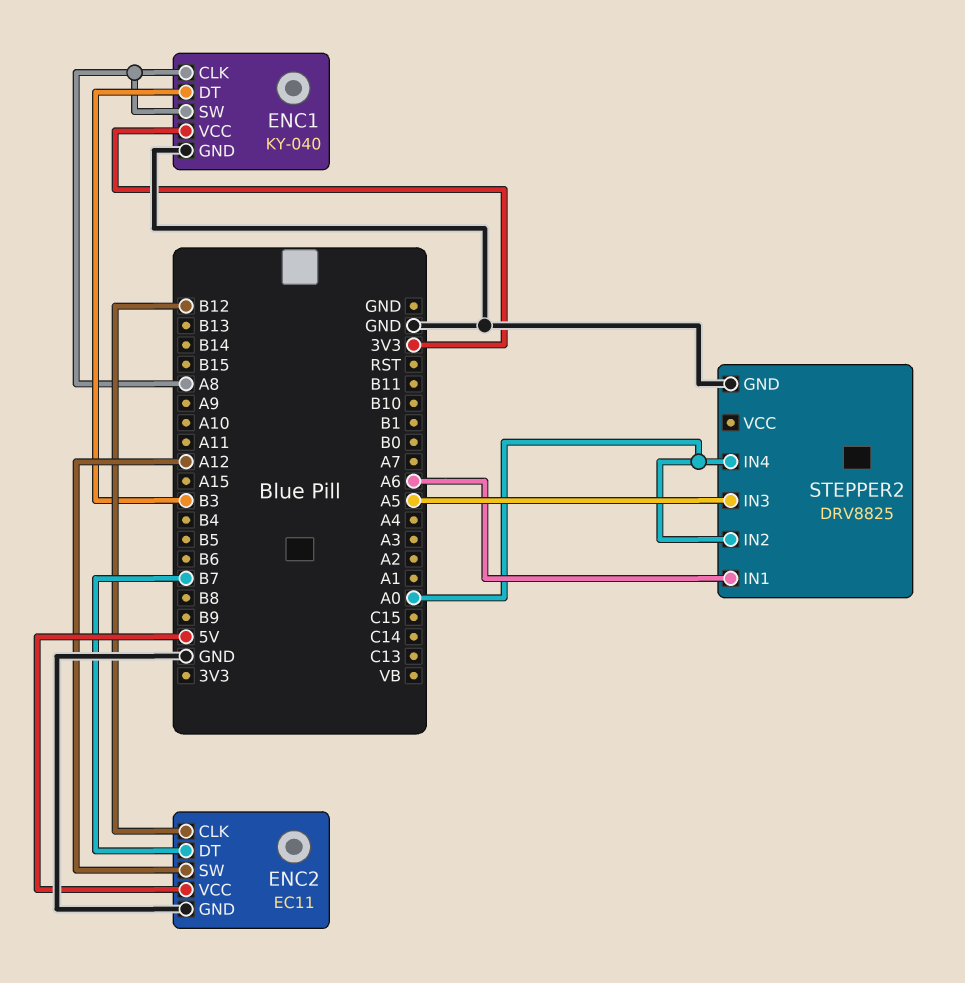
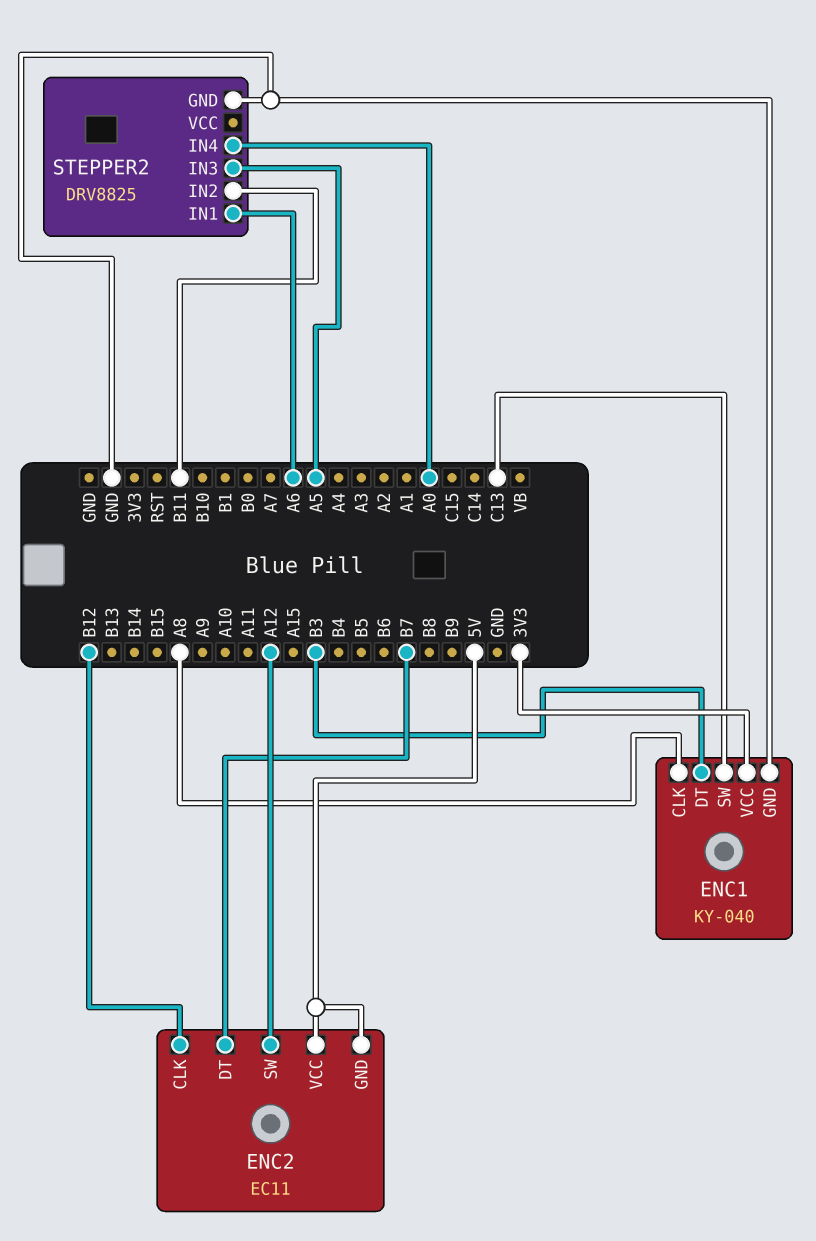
ENC1 pin SW: A8 -> C13
ENC2 pin GND: GND -> 5V
STEPPER2 pin IN2: A0 -> B11

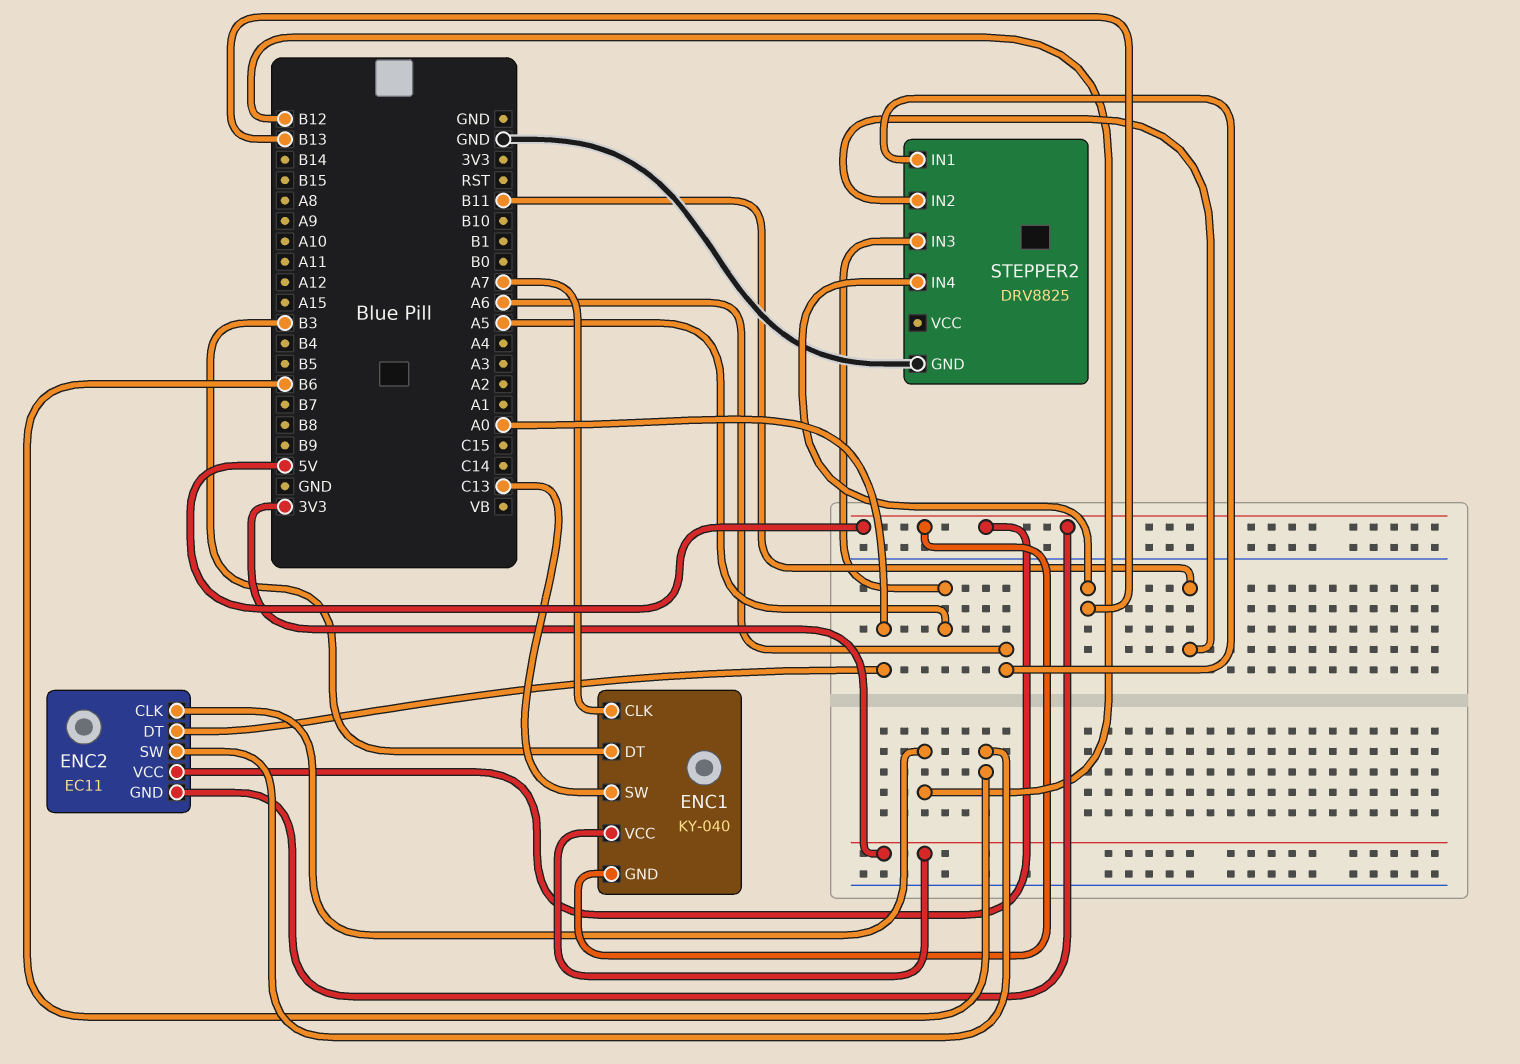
ENC1 pin CLK: A8 -> A7
ENC1 pin GND: GND -> 5V
ENC2 pin DT: B7 -> A0
ENC2 pin SW: A12 -> B6
STEPPER2 pin IN4: A0 -> B13

